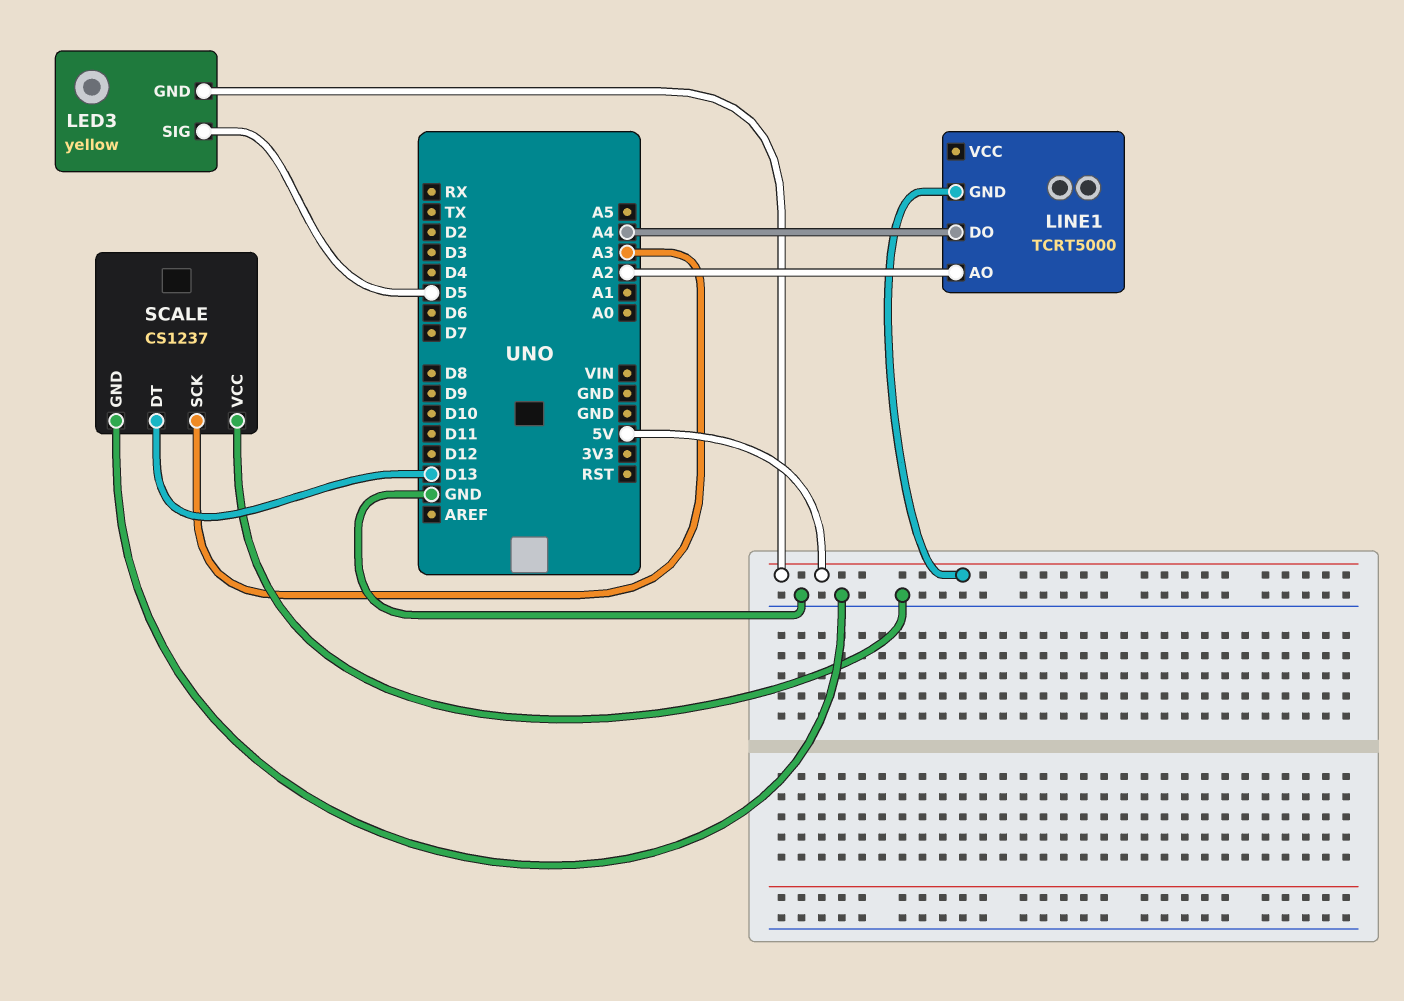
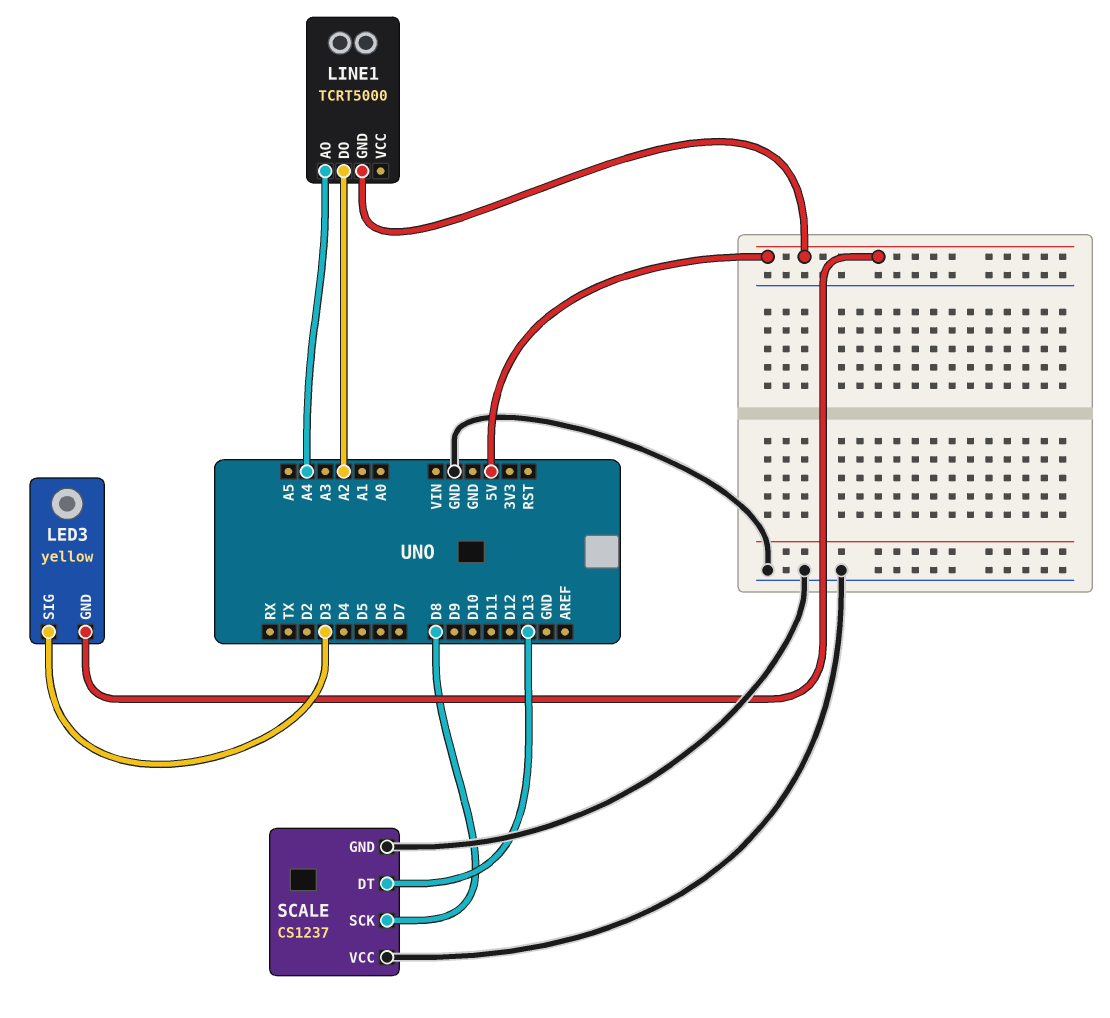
LED3 pin SIG: D5 -> D3
LINE1 pin AO: A2 -> A4
LINE1 pin DO: A4 -> A2
SCALE pin SCK: A3 -> D8

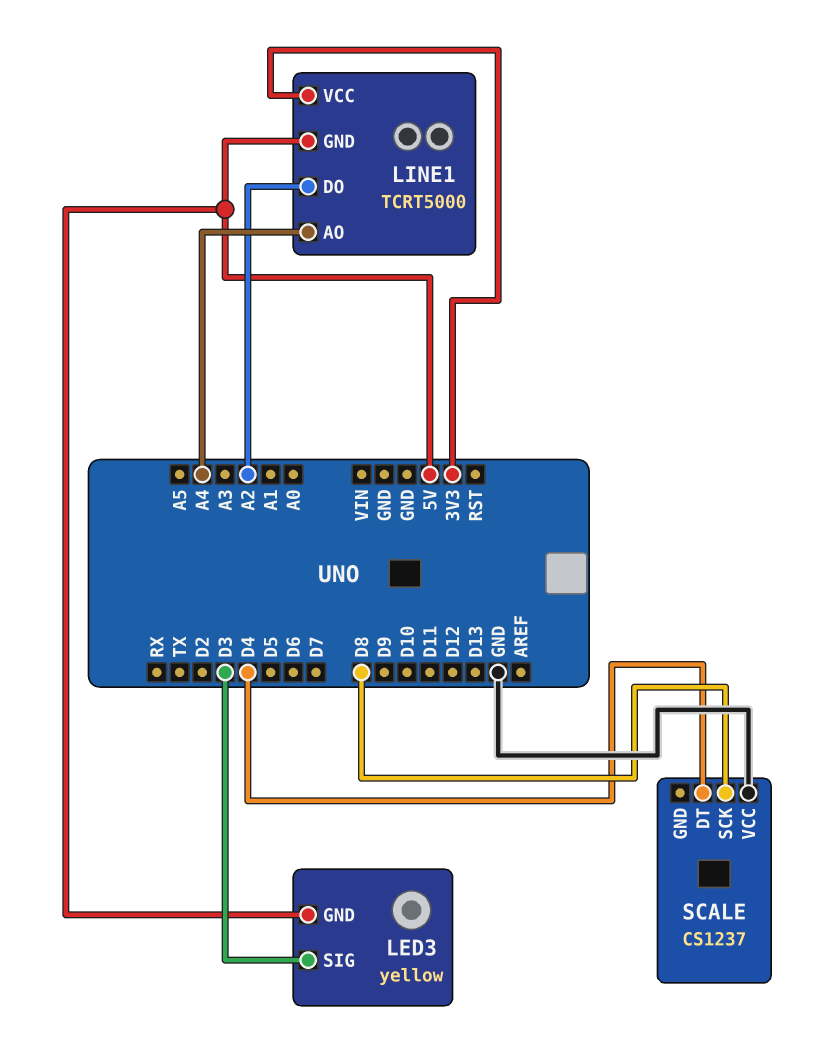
LINE1 pin VCC: none -> 3V3
SCALE pin DT: D13 -> D4
SCALE pin GND: GND -> none

